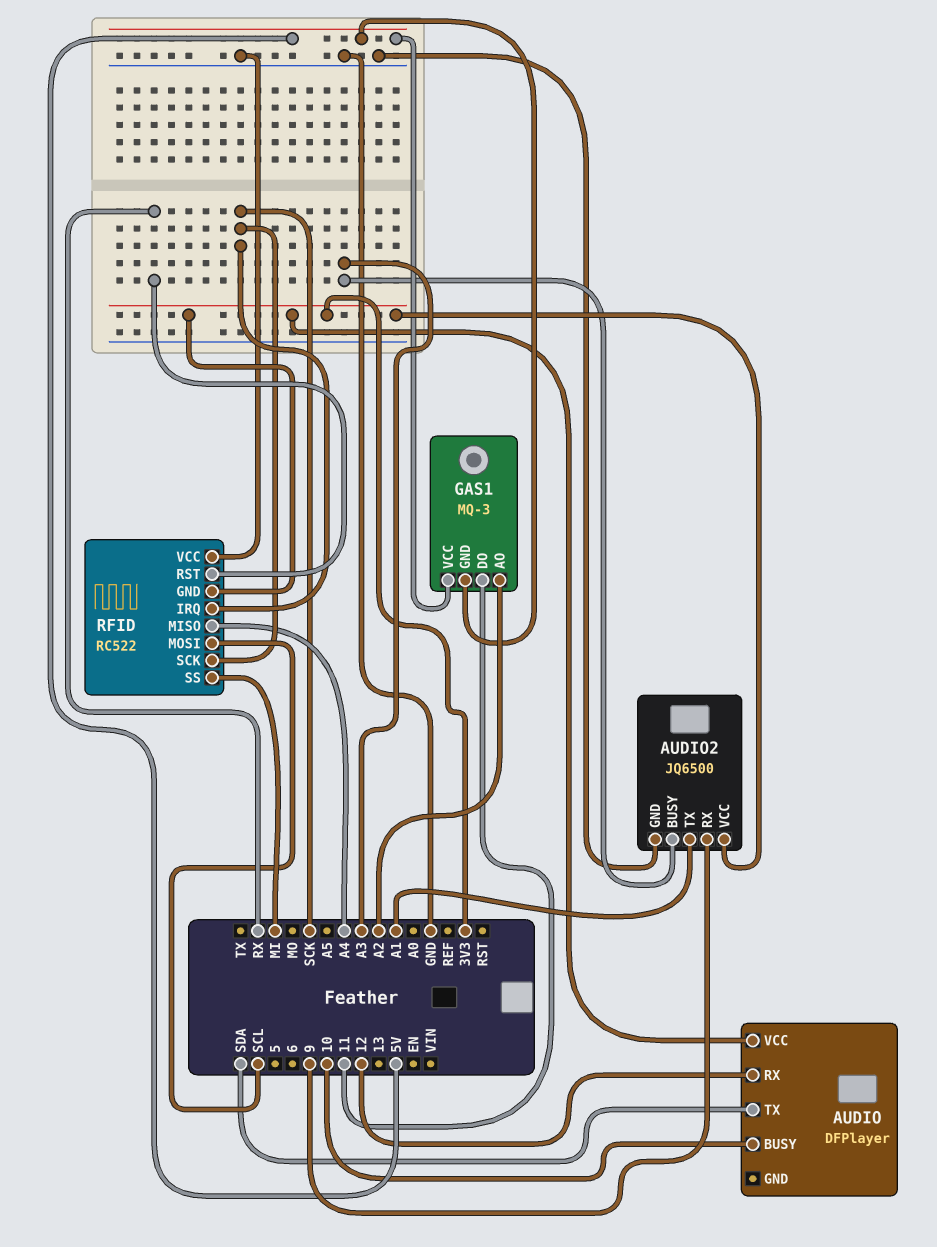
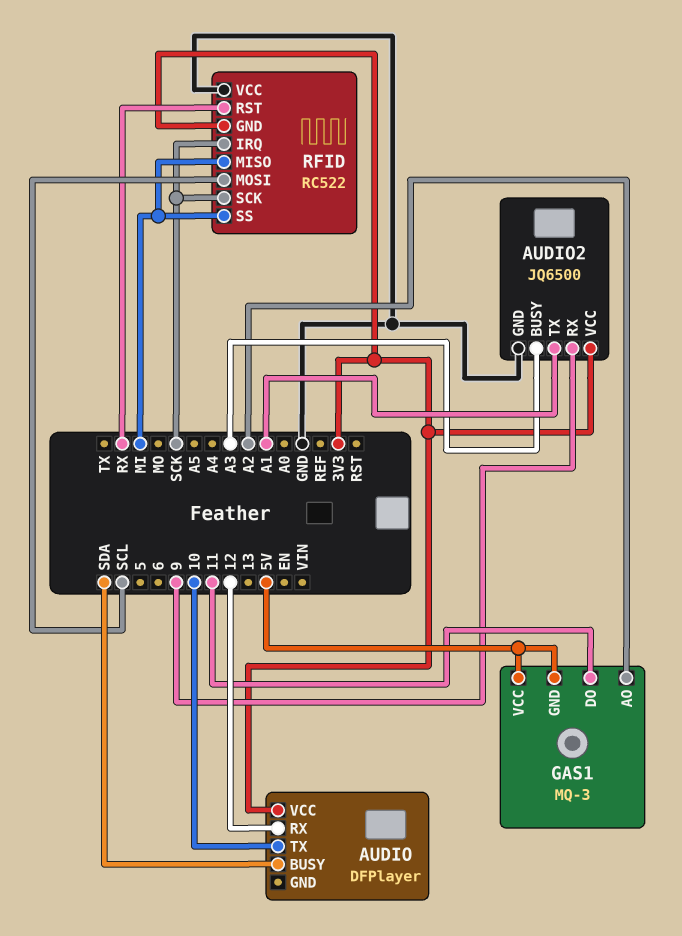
AUDIO pin BUSY: 10 -> SDA
AUDIO pin TX: SDA -> 10
RFID pin MISO: A4 -> MI

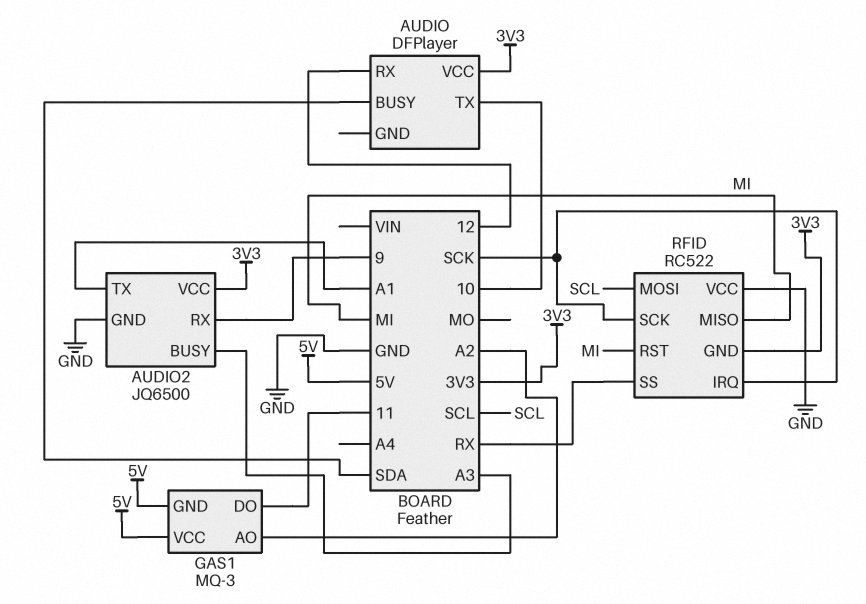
RFID pin RST: RX -> MI
RFID pin SS: MI -> RX

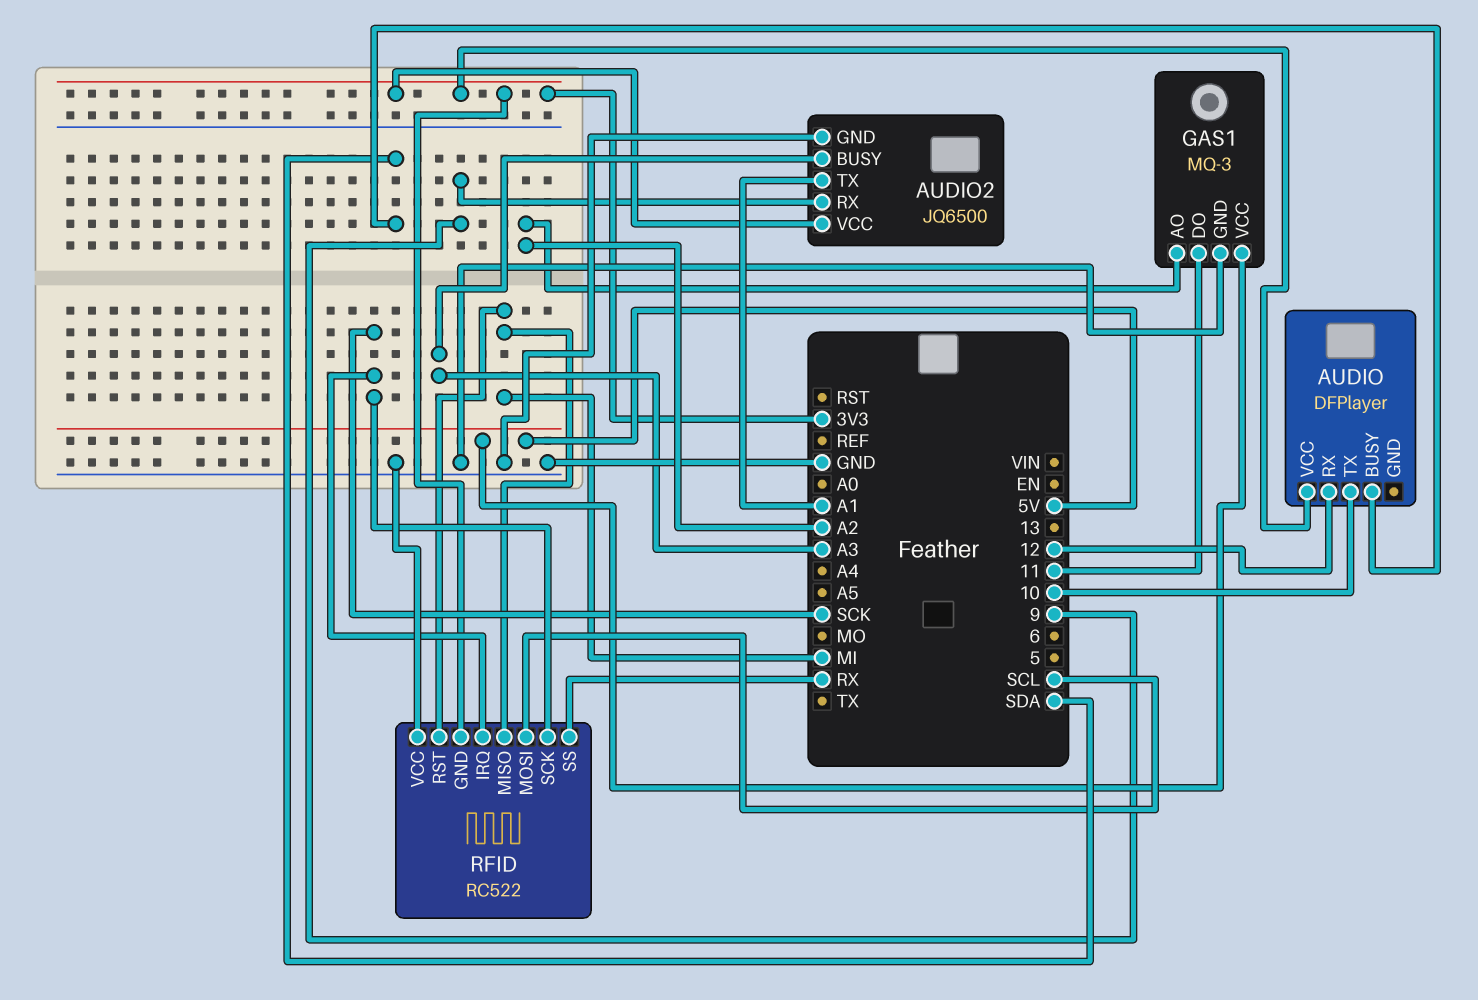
GAS1 pin GND: 5V -> GND

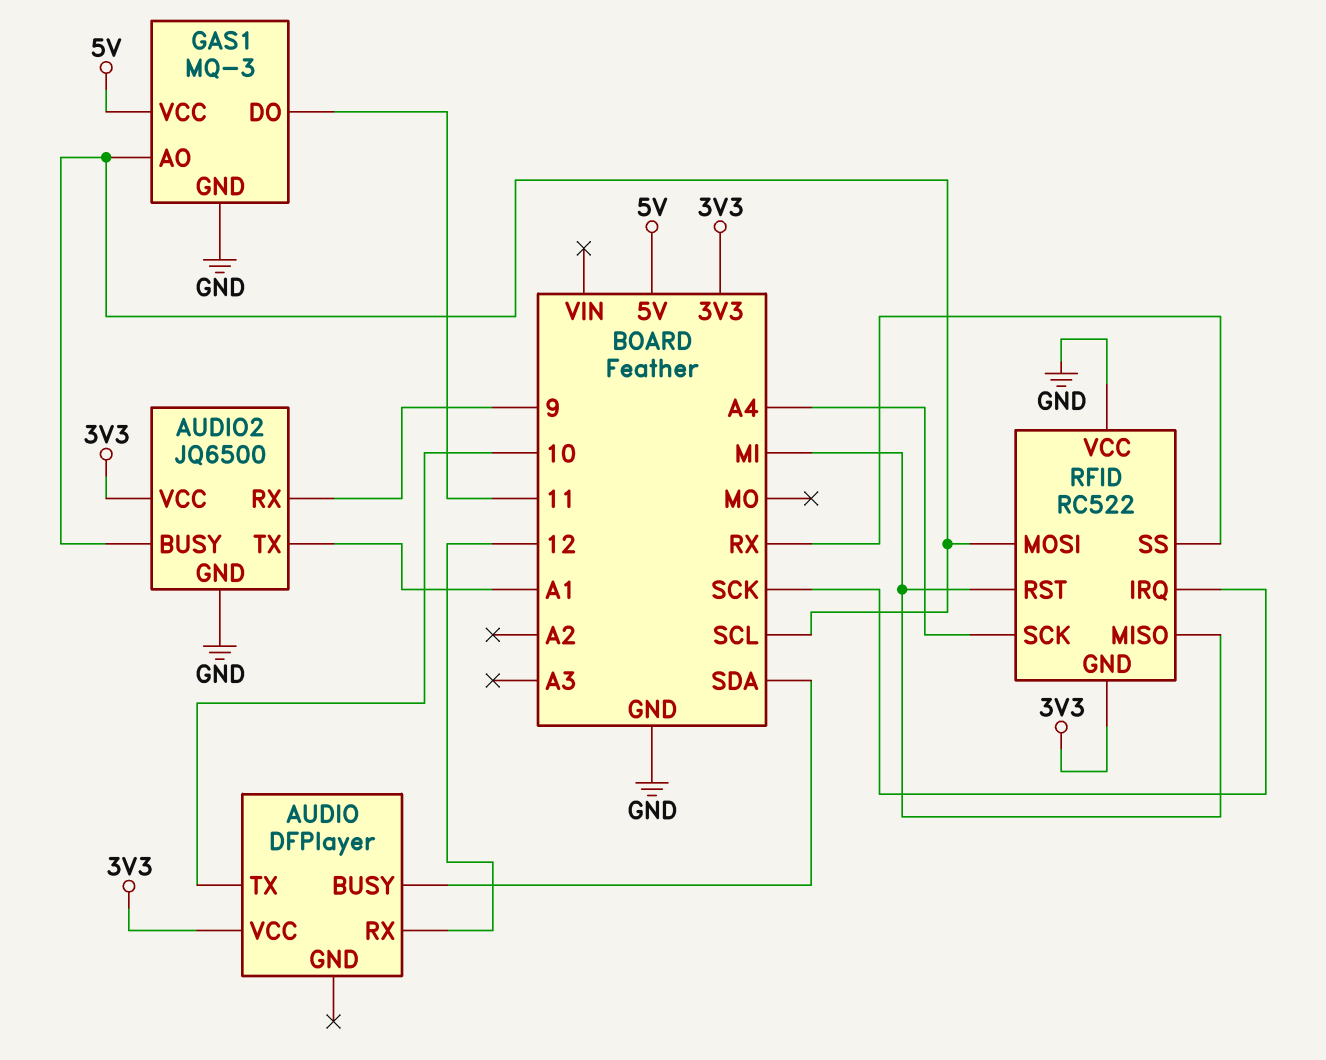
AUDIO2 pin BUSY: A3 -> SCL
GAS1 pin AO: A2 -> SCL
RFID pin SCK: SCK -> A4

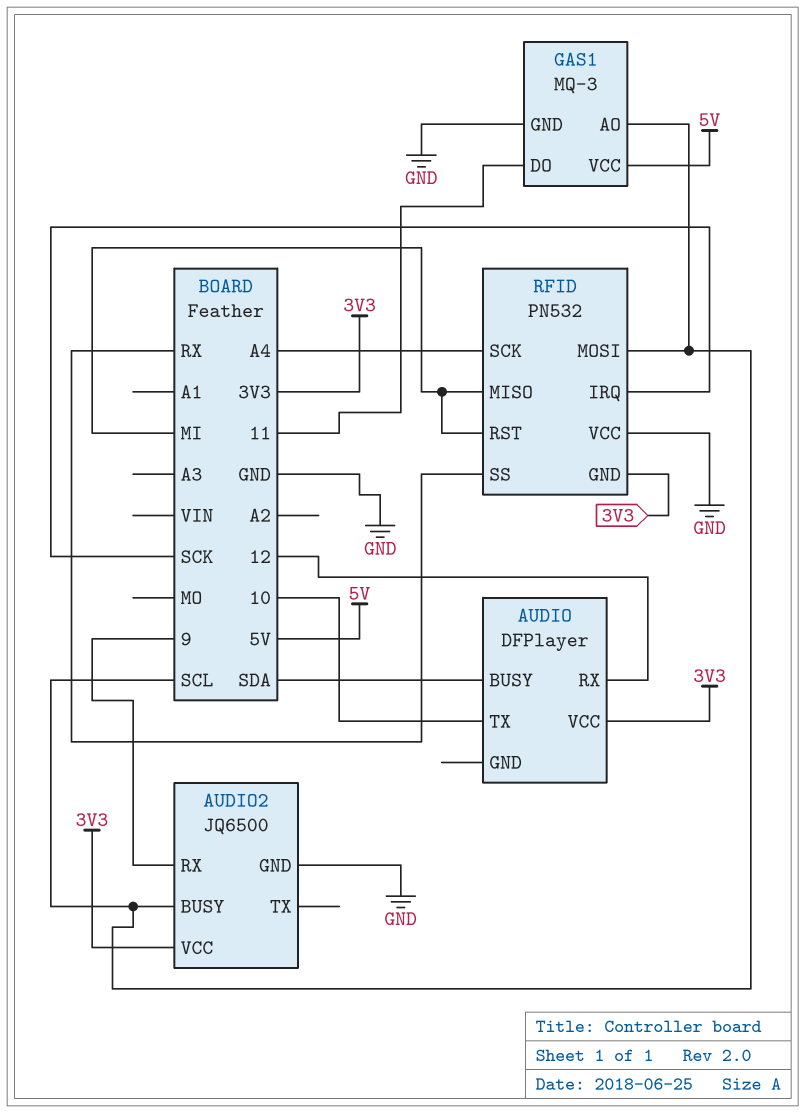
AUDIO2 pin TX: A1 -> none
RFID: RC522 -> PN532

